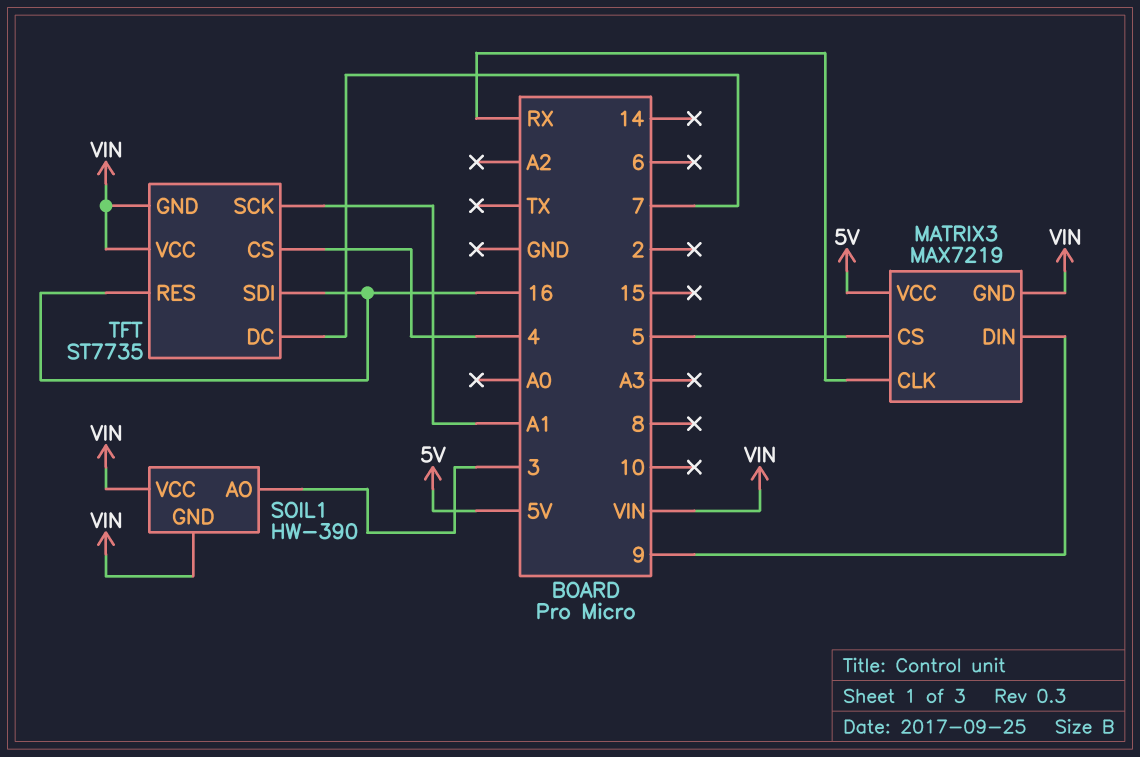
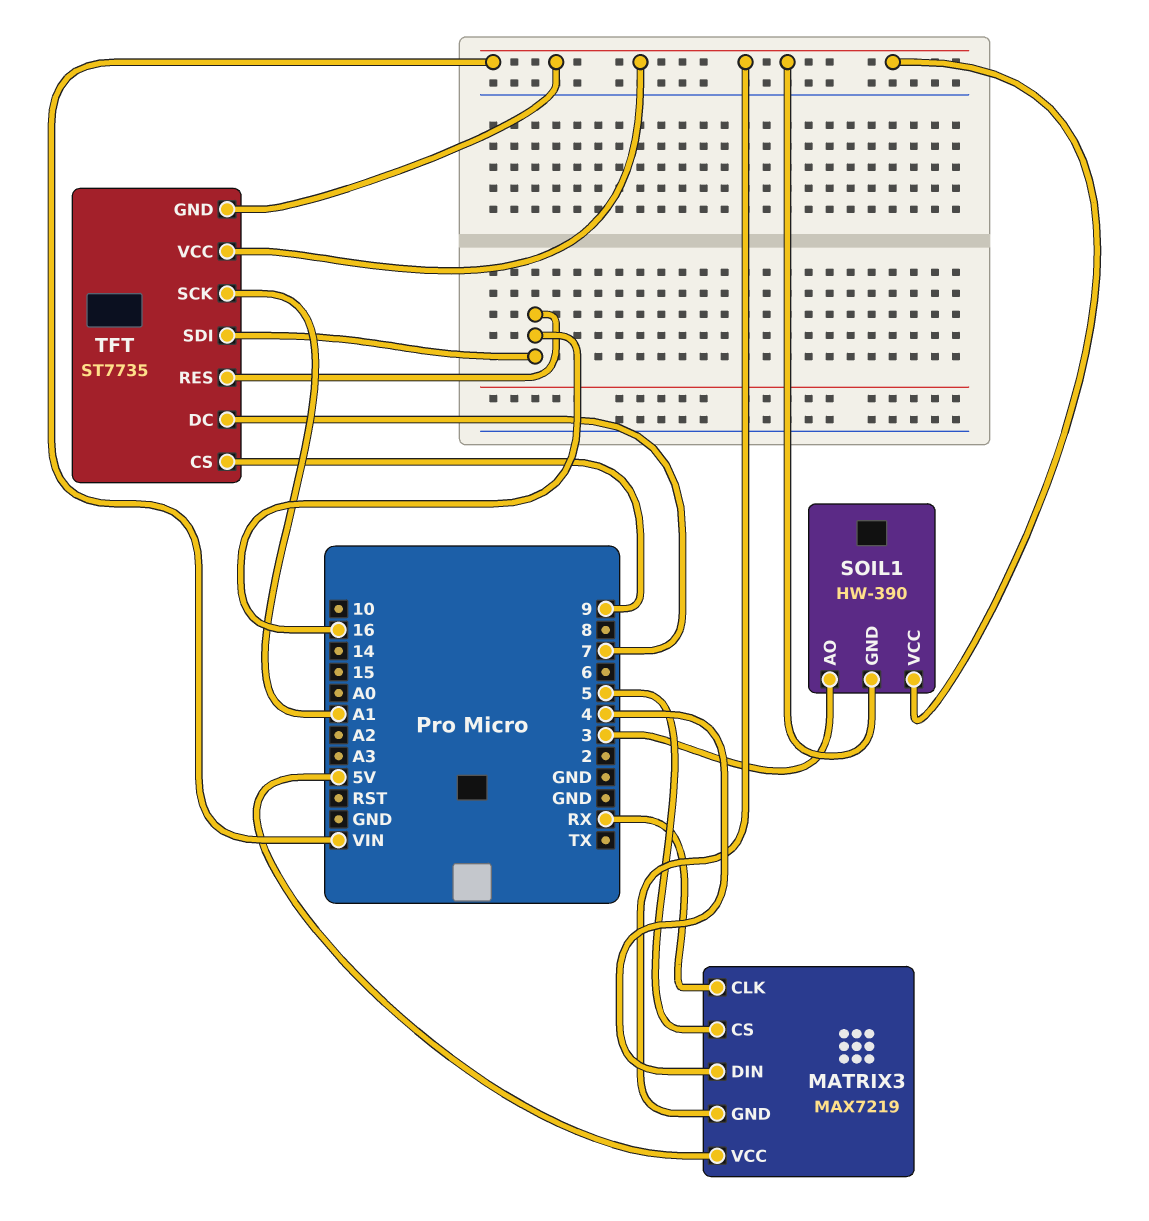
MATRIX3 pin DIN: 9 -> 4
TFT pin CS: 4 -> 9

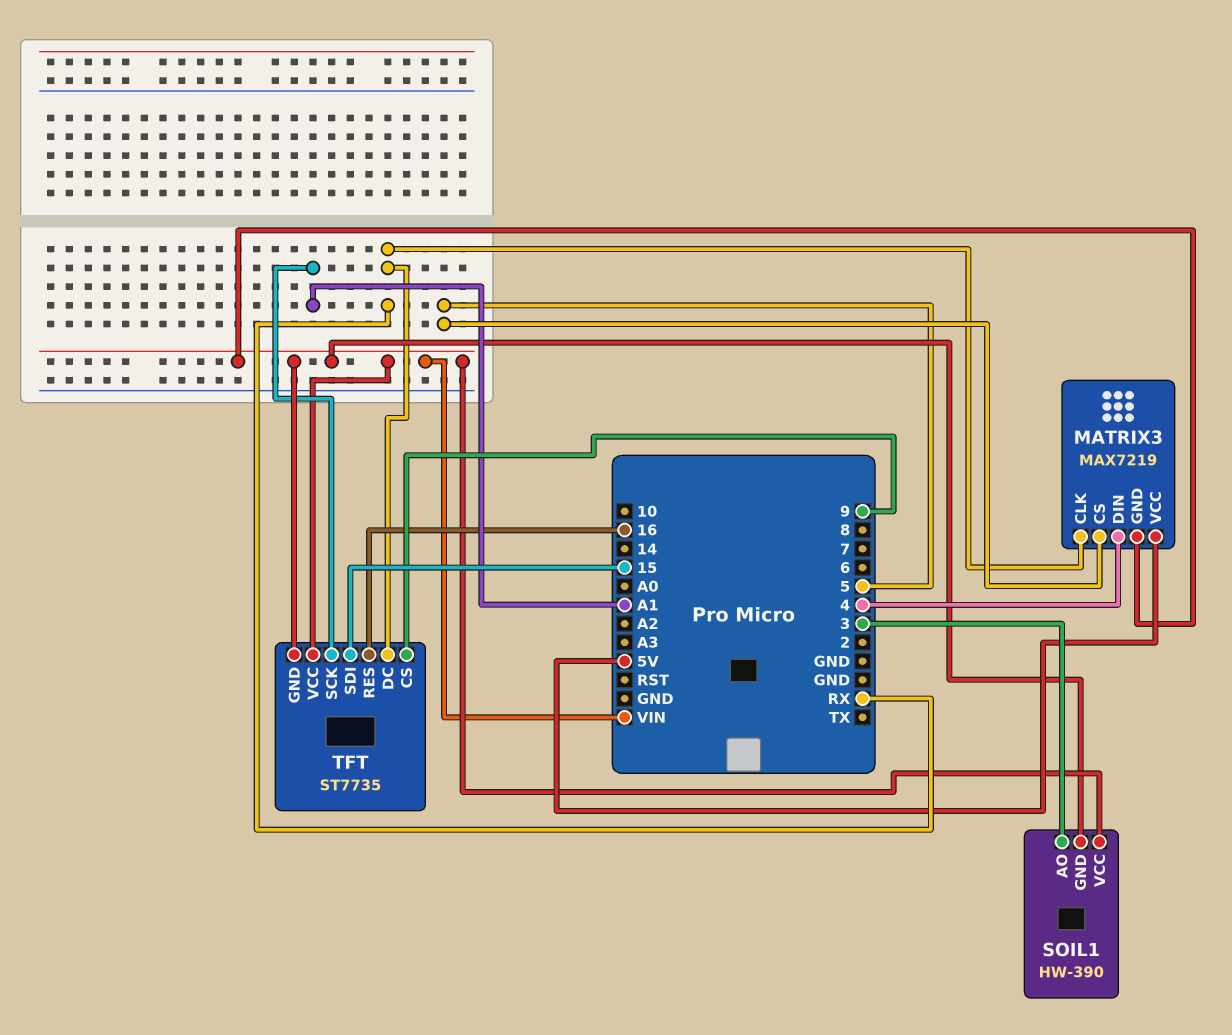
TFT pin DC: 7 -> RX
TFT pin SDI: 16 -> 15

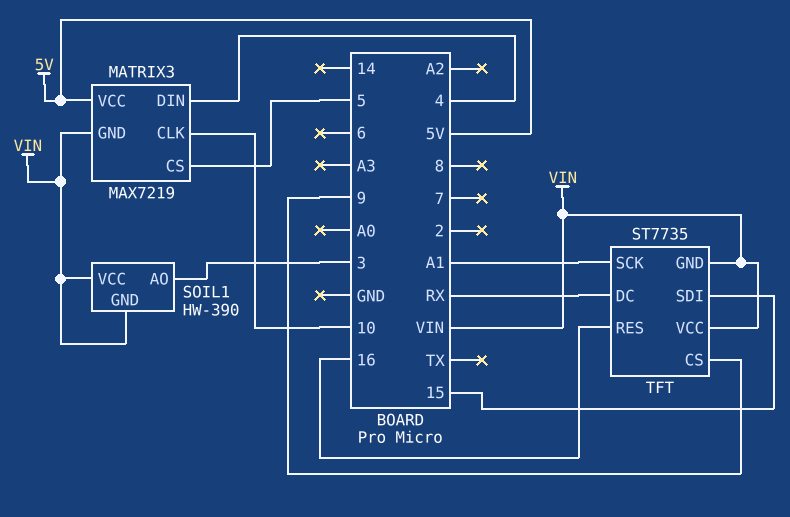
MATRIX3 pin CLK: RX -> 10

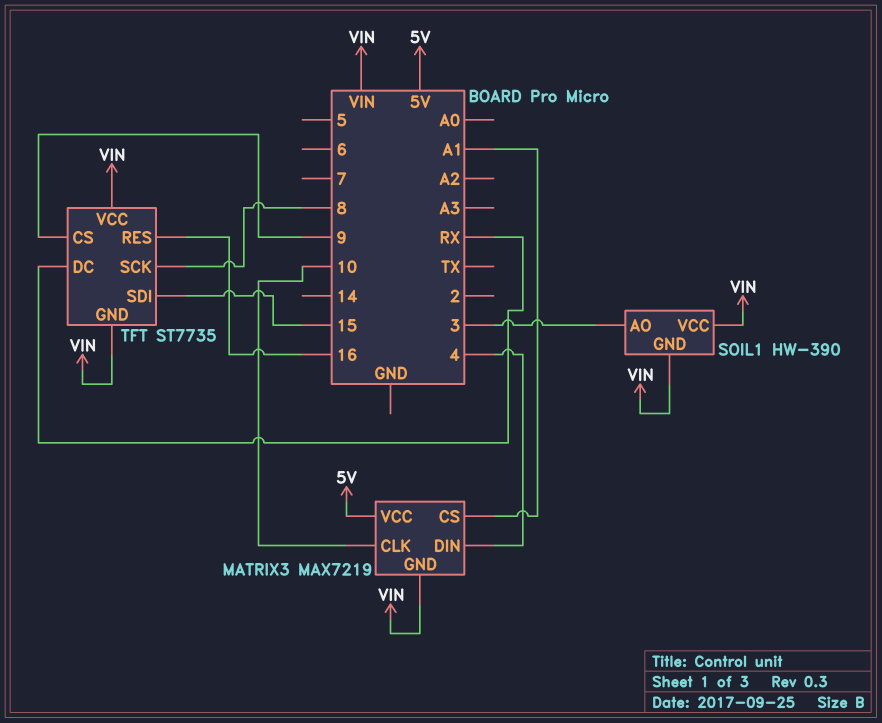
MATRIX3 pin CS: 5 -> A1
TFT pin SCK: A1 -> 8

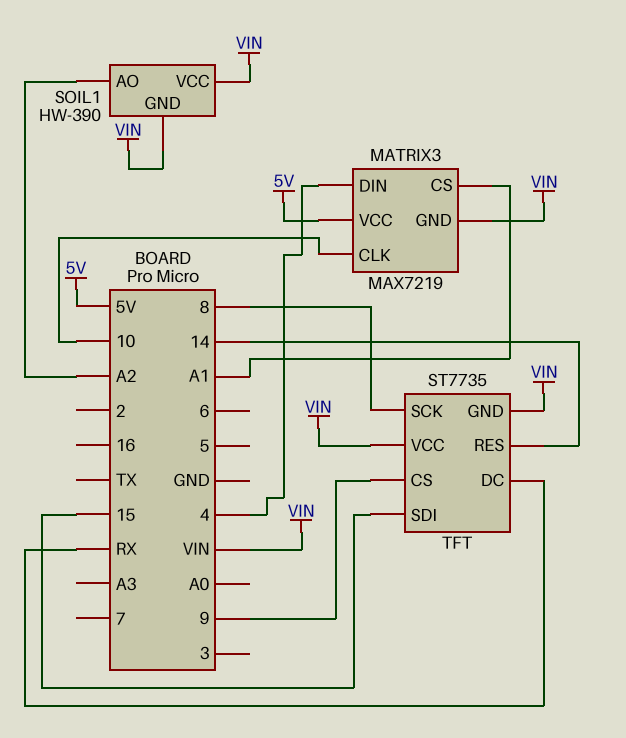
SOIL1 pin AO: 3 -> A2
TFT pin RES: 16 -> 14

